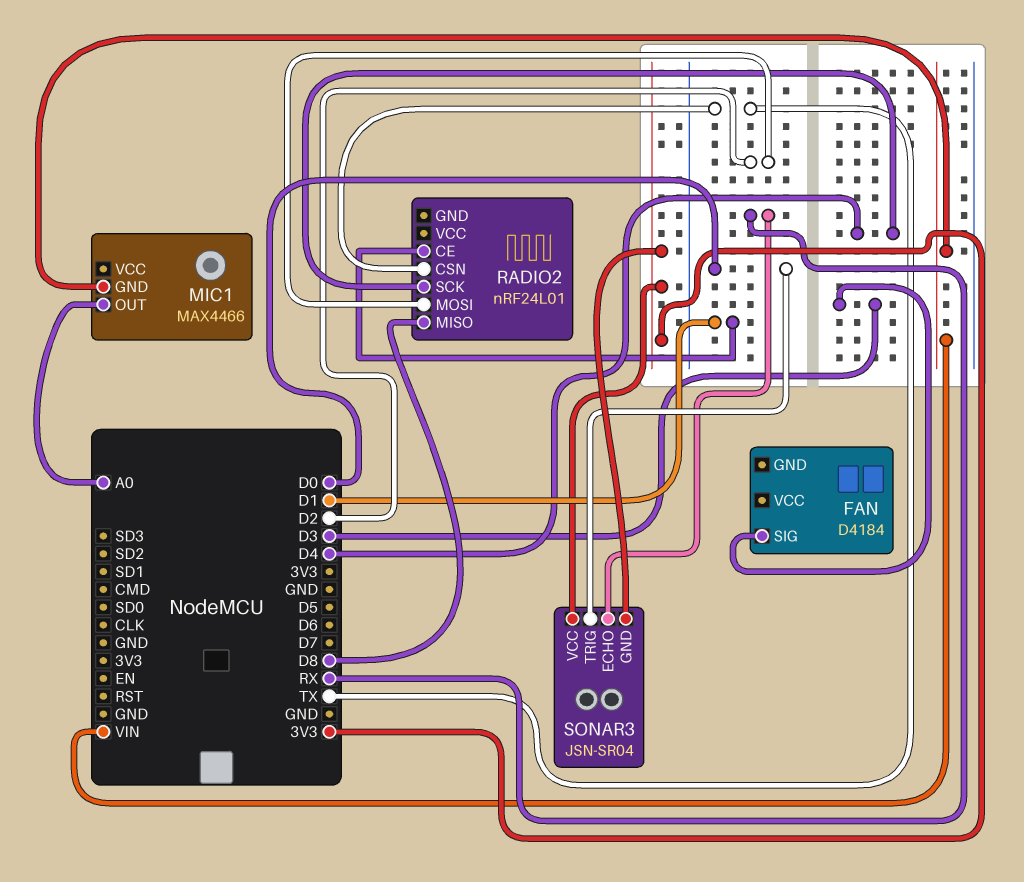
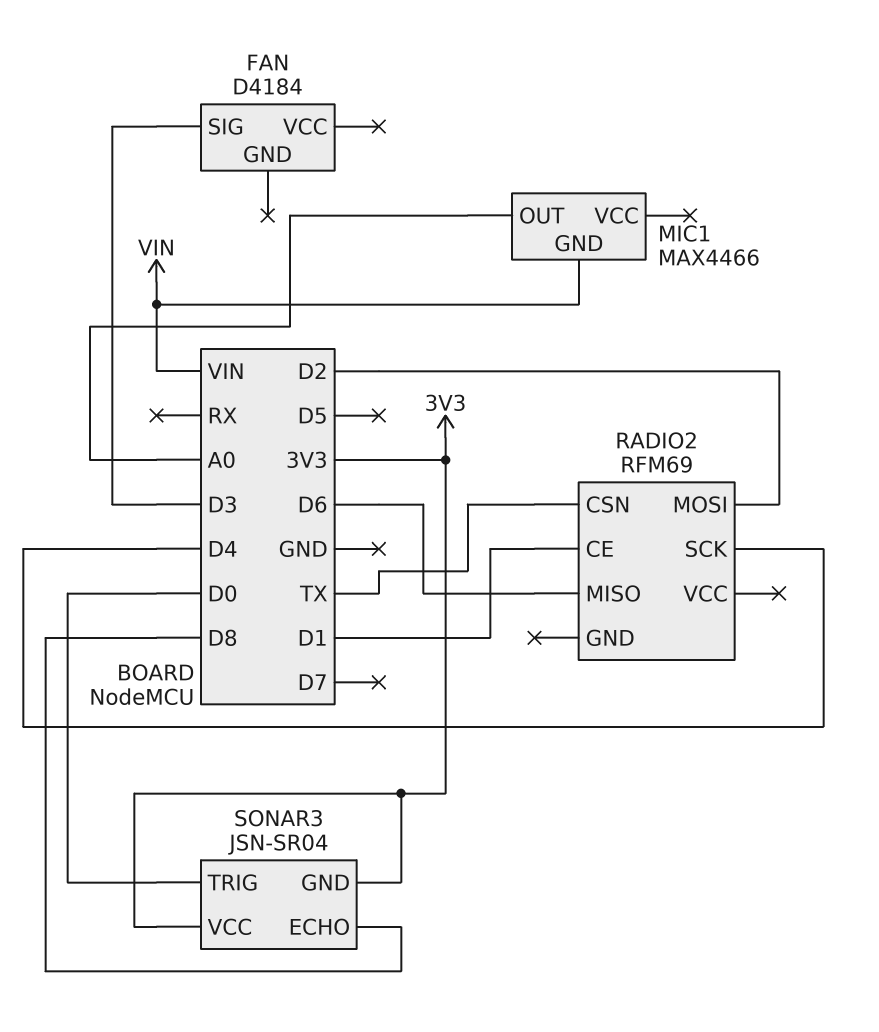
RADIO2: nRF24L01 -> RFM69
RADIO2 pin MISO: D8 -> D6
SONAR3 pin ECHO: RX -> D8

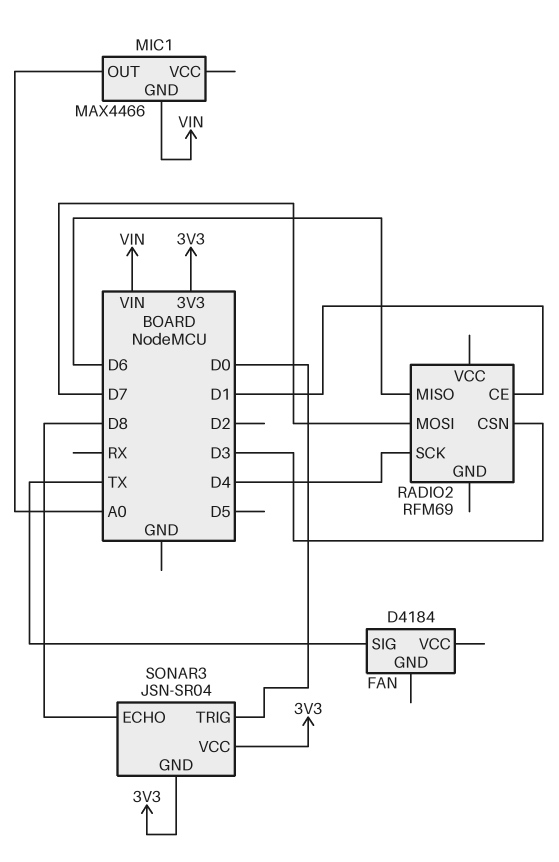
FAN pin SIG: D3 -> TX
RADIO2 pin CSN: TX -> D3
RADIO2 pin MOSI: D2 -> D7

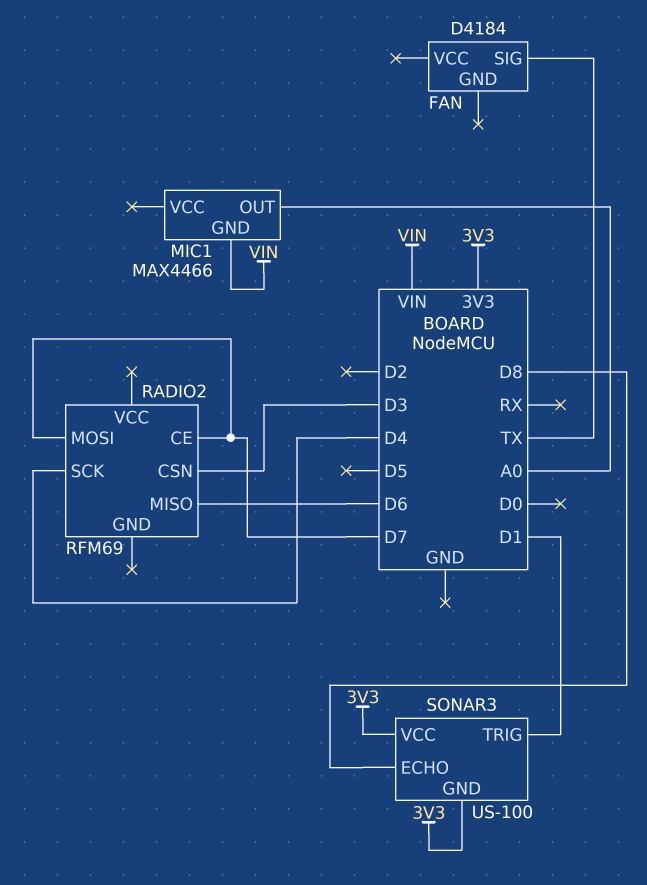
RADIO2 pin CE: D1 -> D7
SONAR3: JSN-SR04 -> US-100
SONAR3 pin TRIG: D0 -> D1

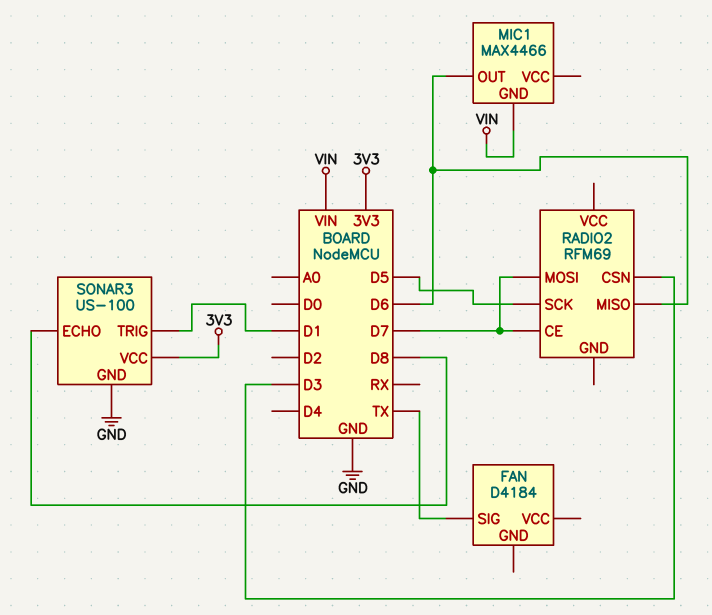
MIC1 pin OUT: A0 -> D6
RADIO2 pin SCK: D4 -> D5
SONAR3 pin GND: 3V3 -> GND

